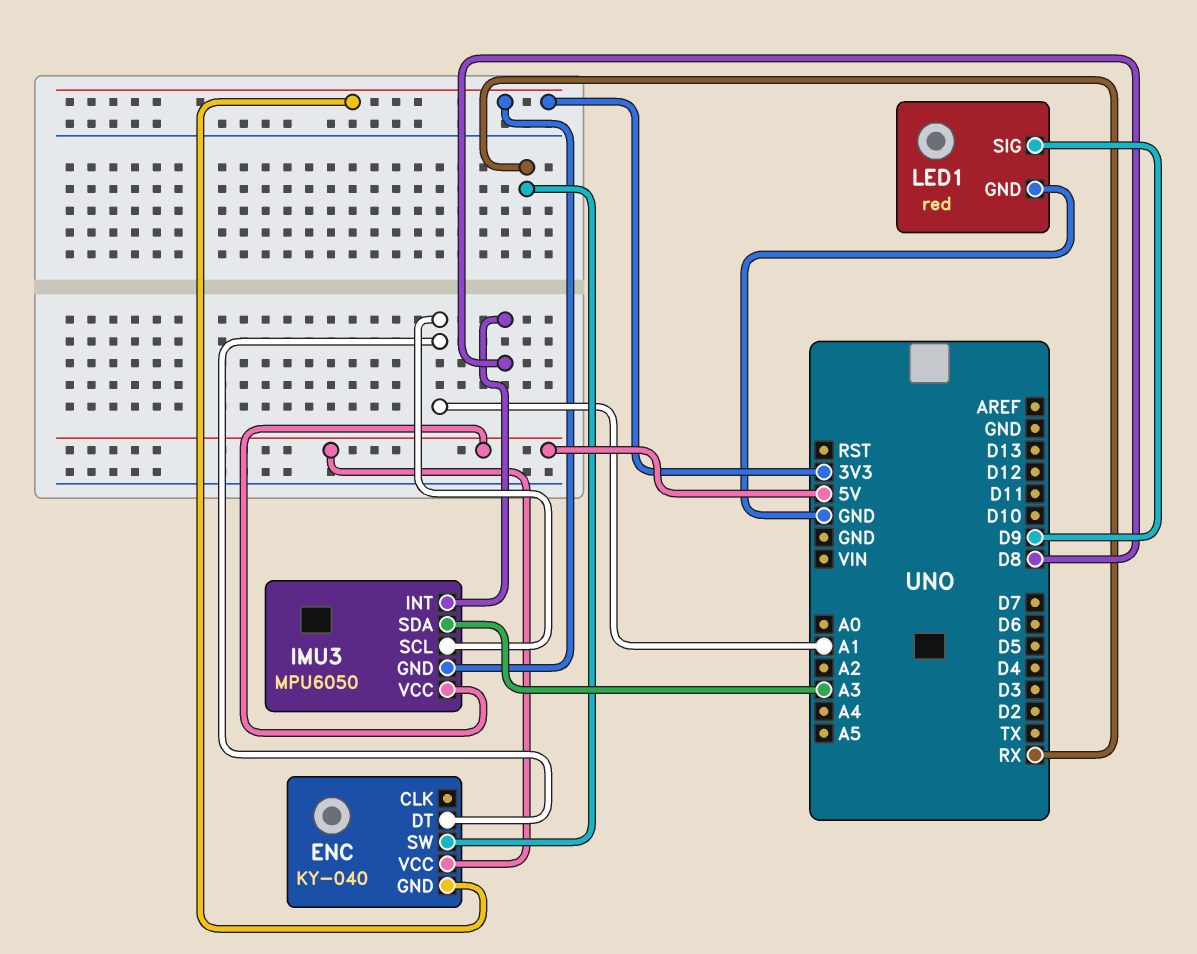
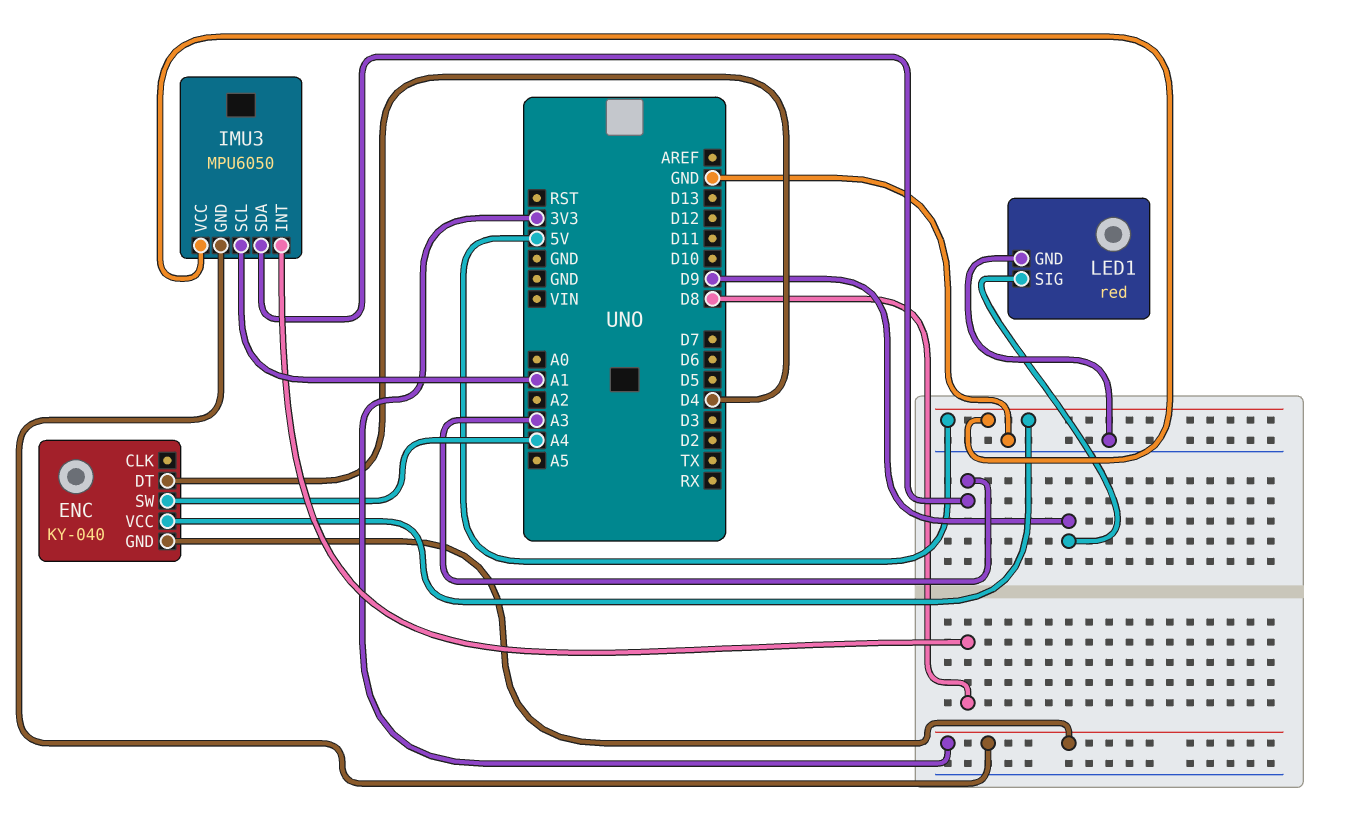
ENC pin DT: A1 -> D4
ENC pin SW: RX -> A4

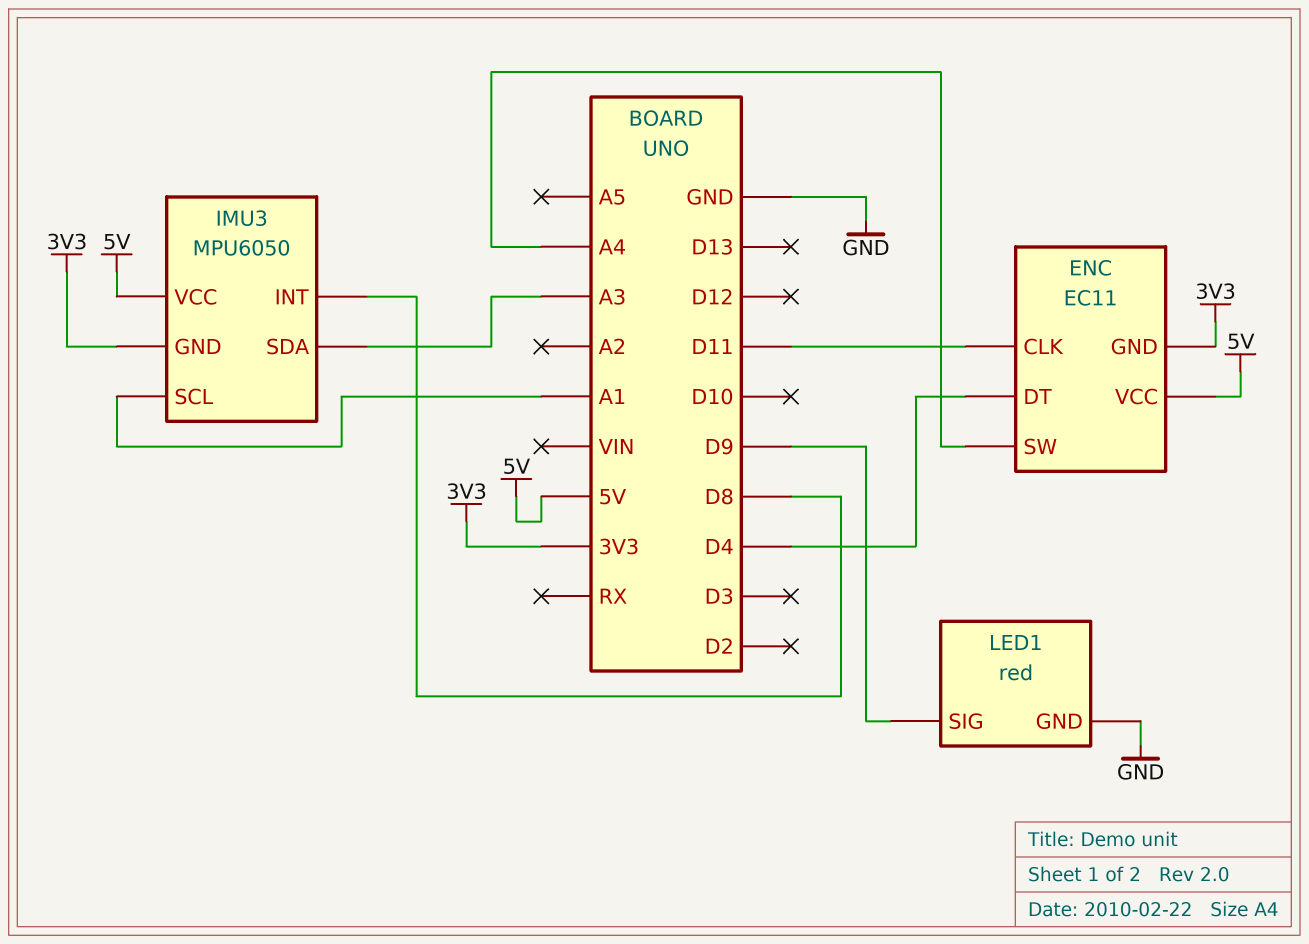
ENC: KY-040 -> EC11
ENC pin CLK: none -> D11

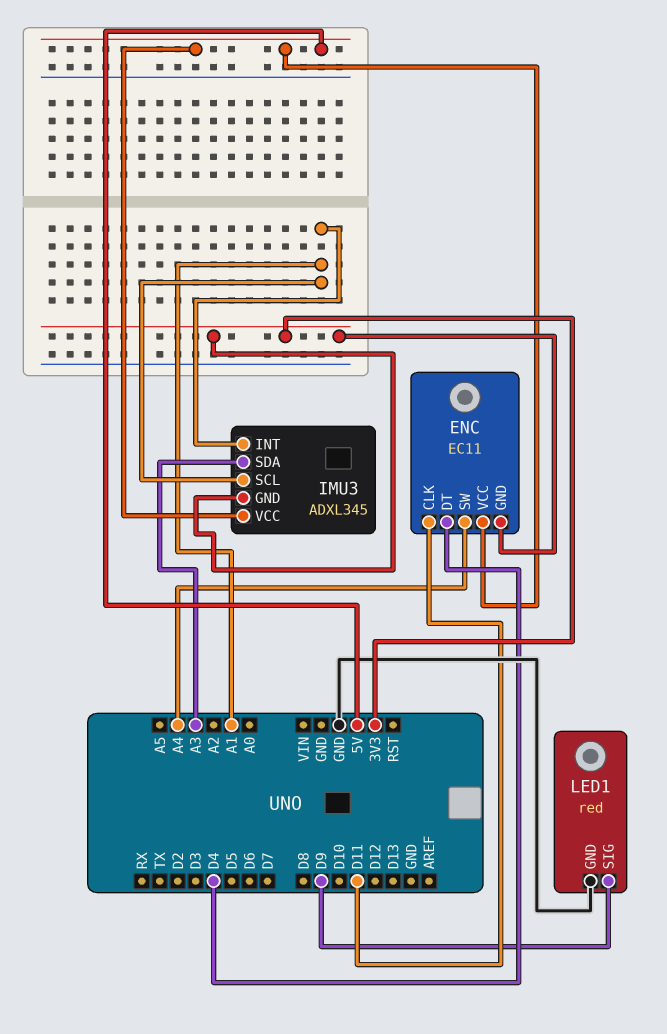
IMU3: MPU6050 -> ADXL345
IMU3 pin INT: D8 -> A1

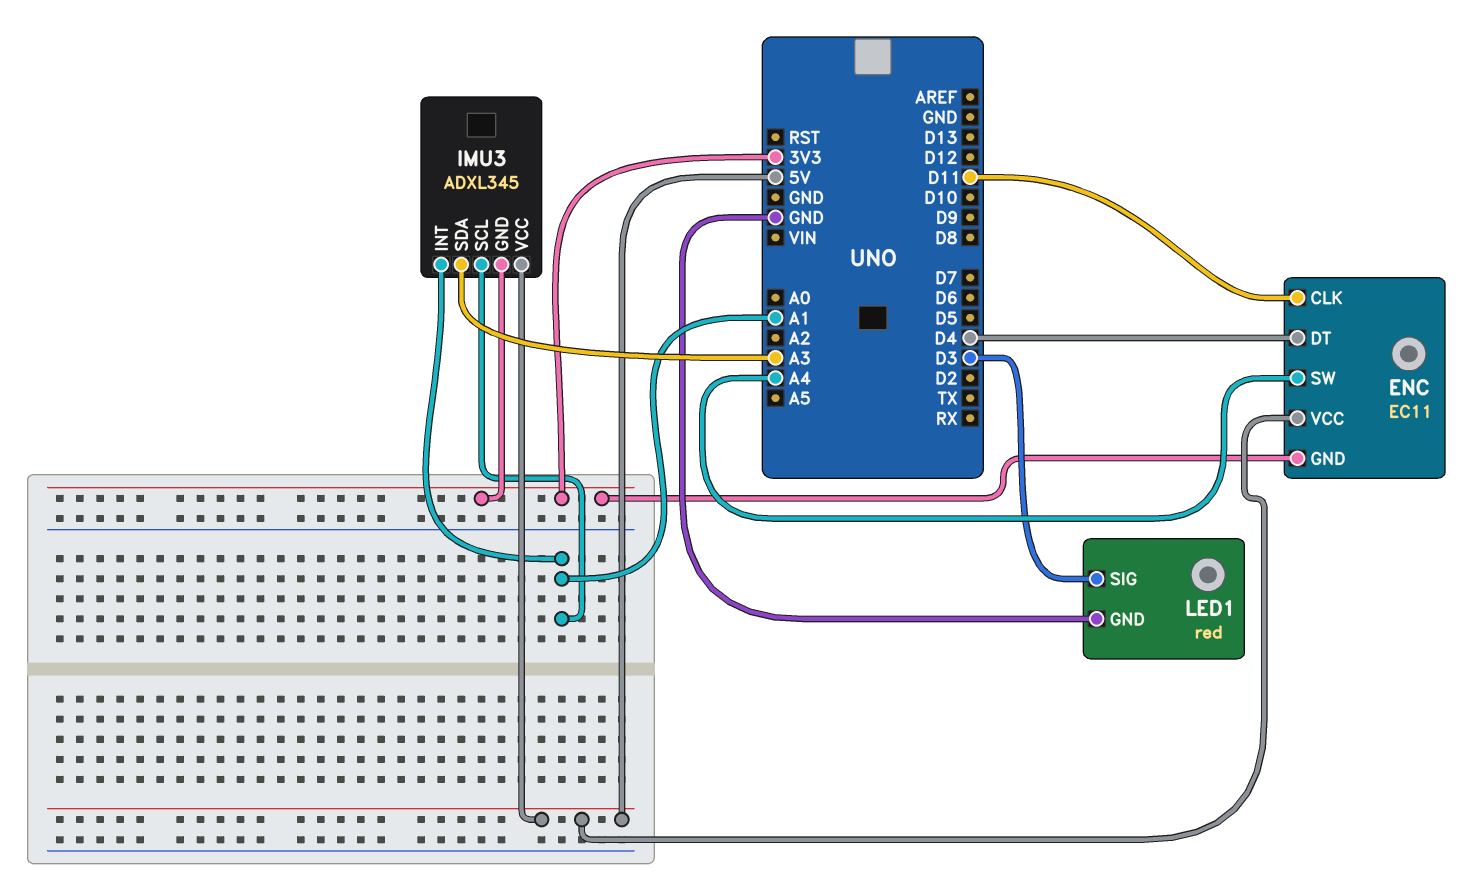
LED1 pin SIG: D9 -> D3

